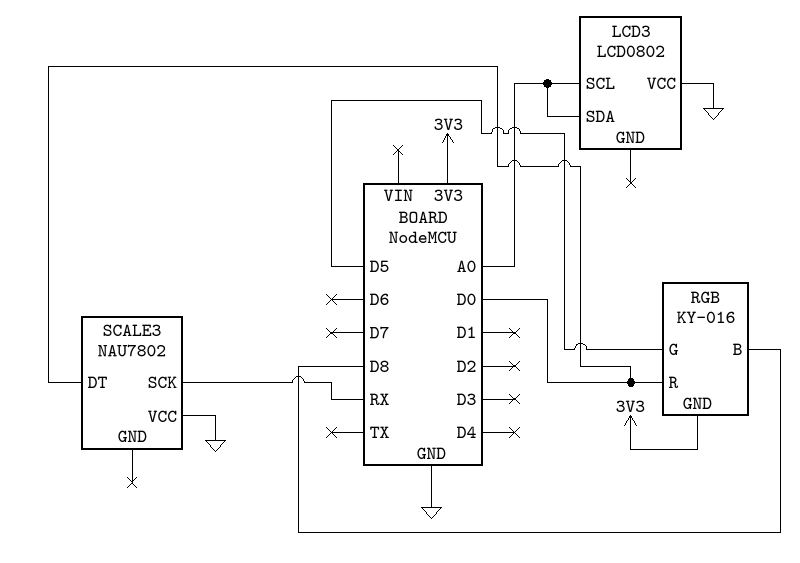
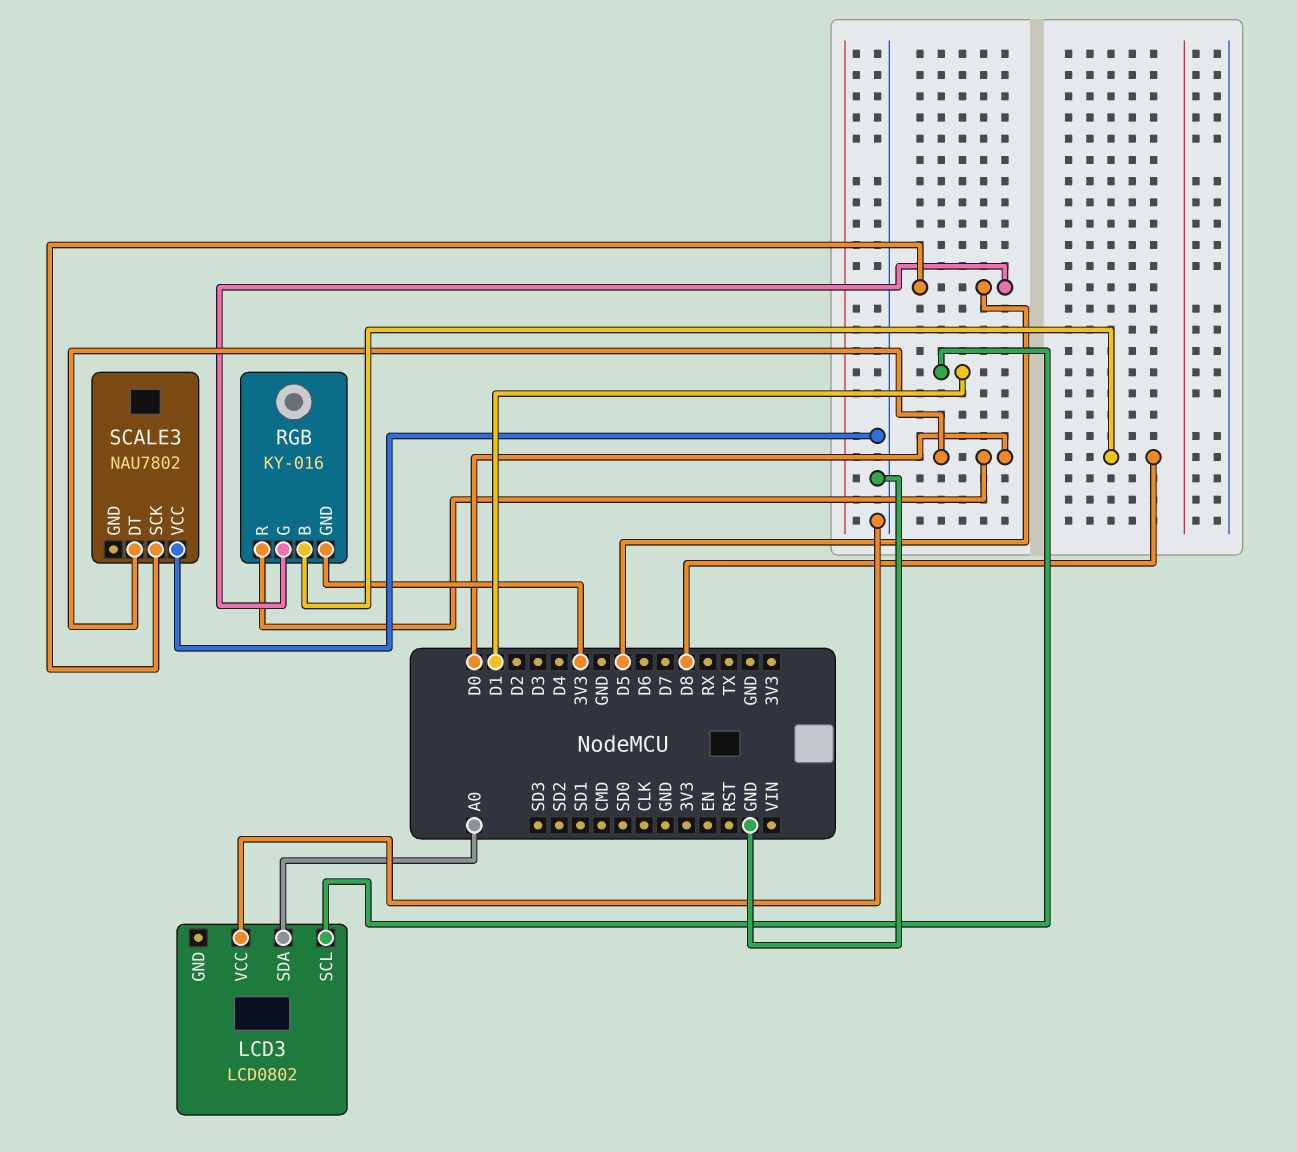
LCD3 pin SCL: A0 -> D1
SCALE3 pin SCK: RX -> D5

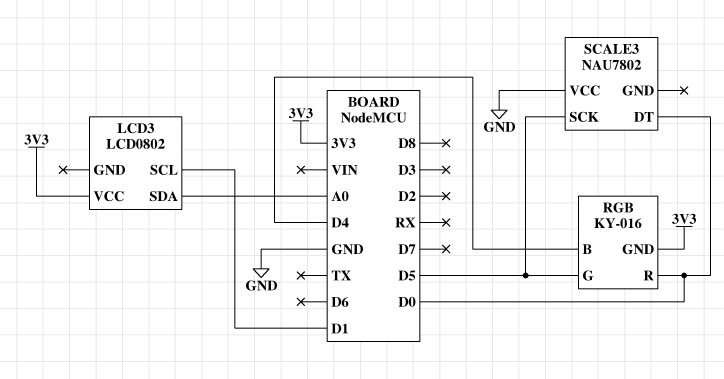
LCD3 pin VCC: GND -> 3V3
RGB pin B: D8 -> D4

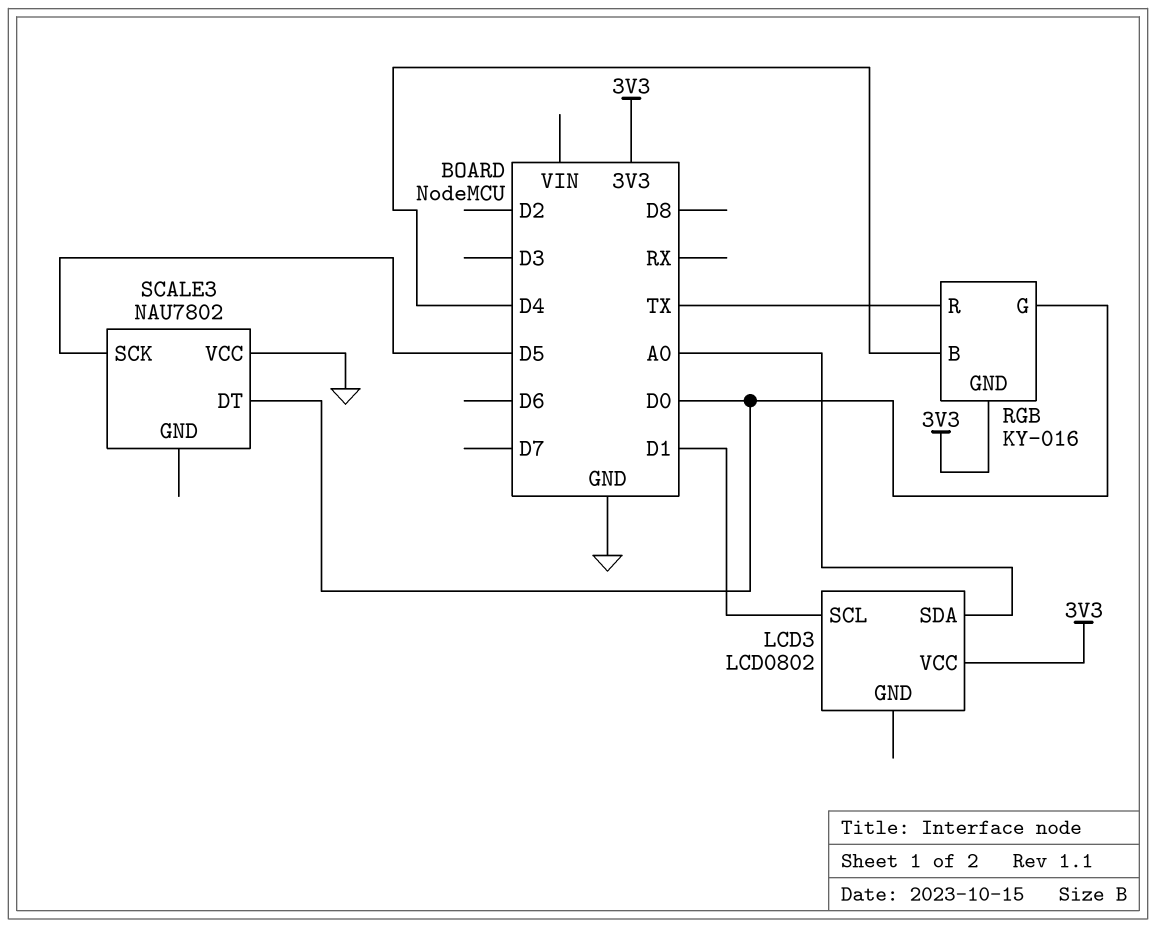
RGB pin G: D5 -> D0
RGB pin R: D0 -> TX

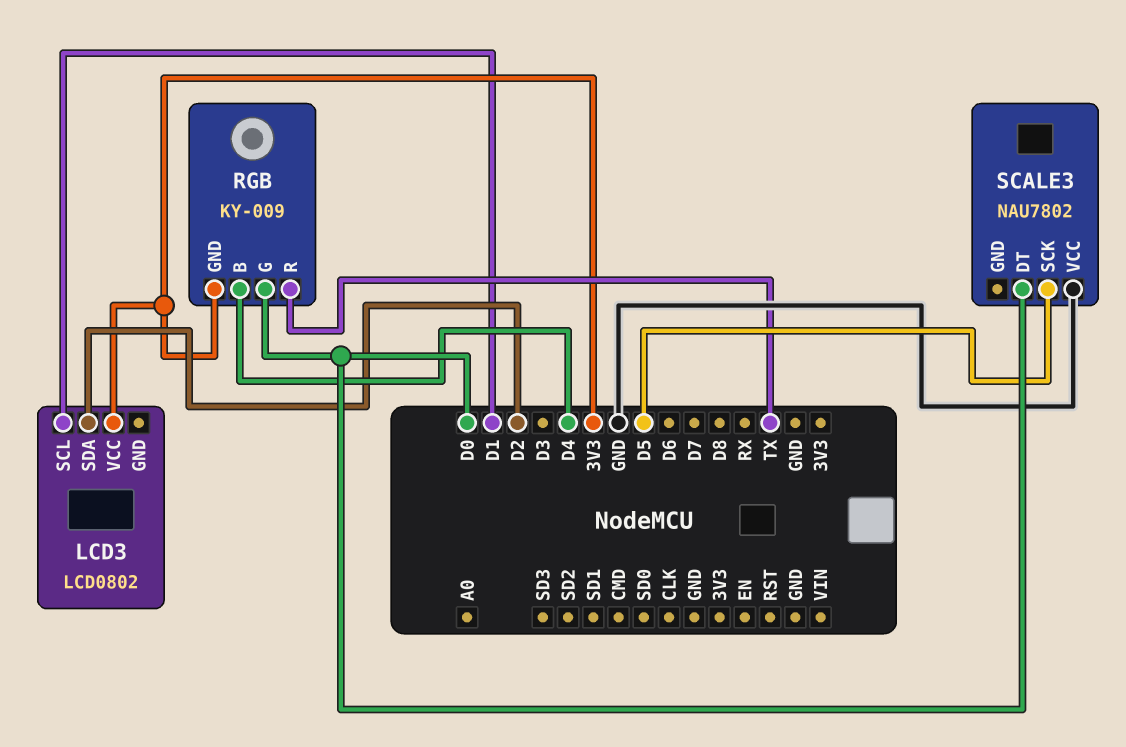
LCD3 pin SDA: A0 -> D2
RGB: KY-016 -> KY-009

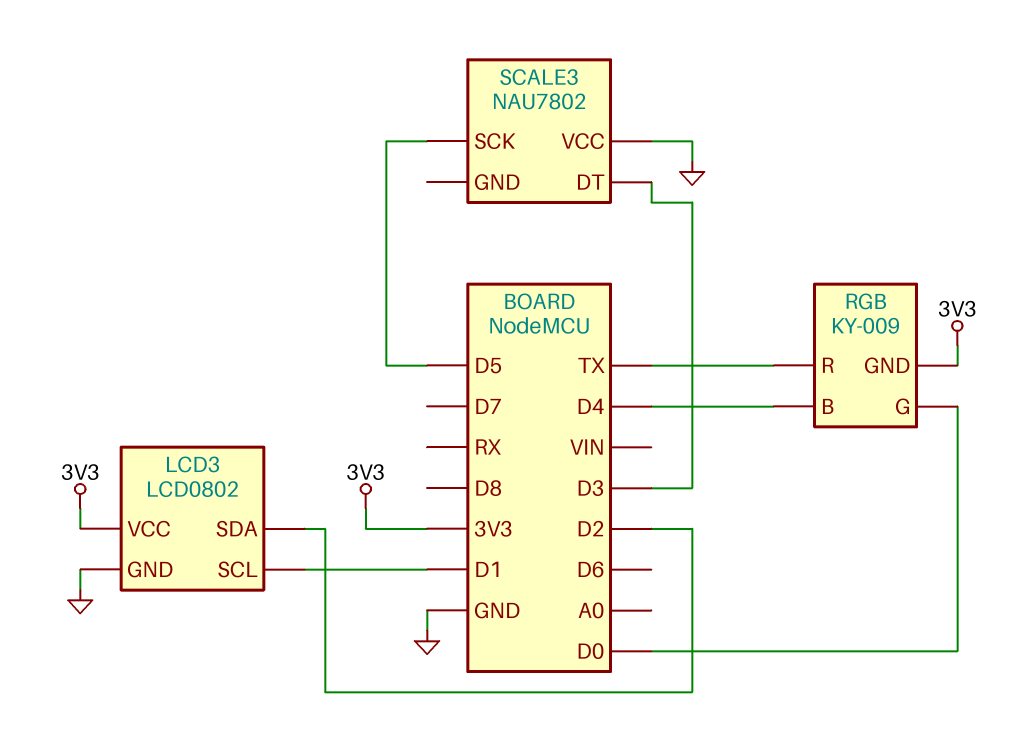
LCD3 pin GND: none -> GND
SCALE3 pin DT: D0 -> D3

